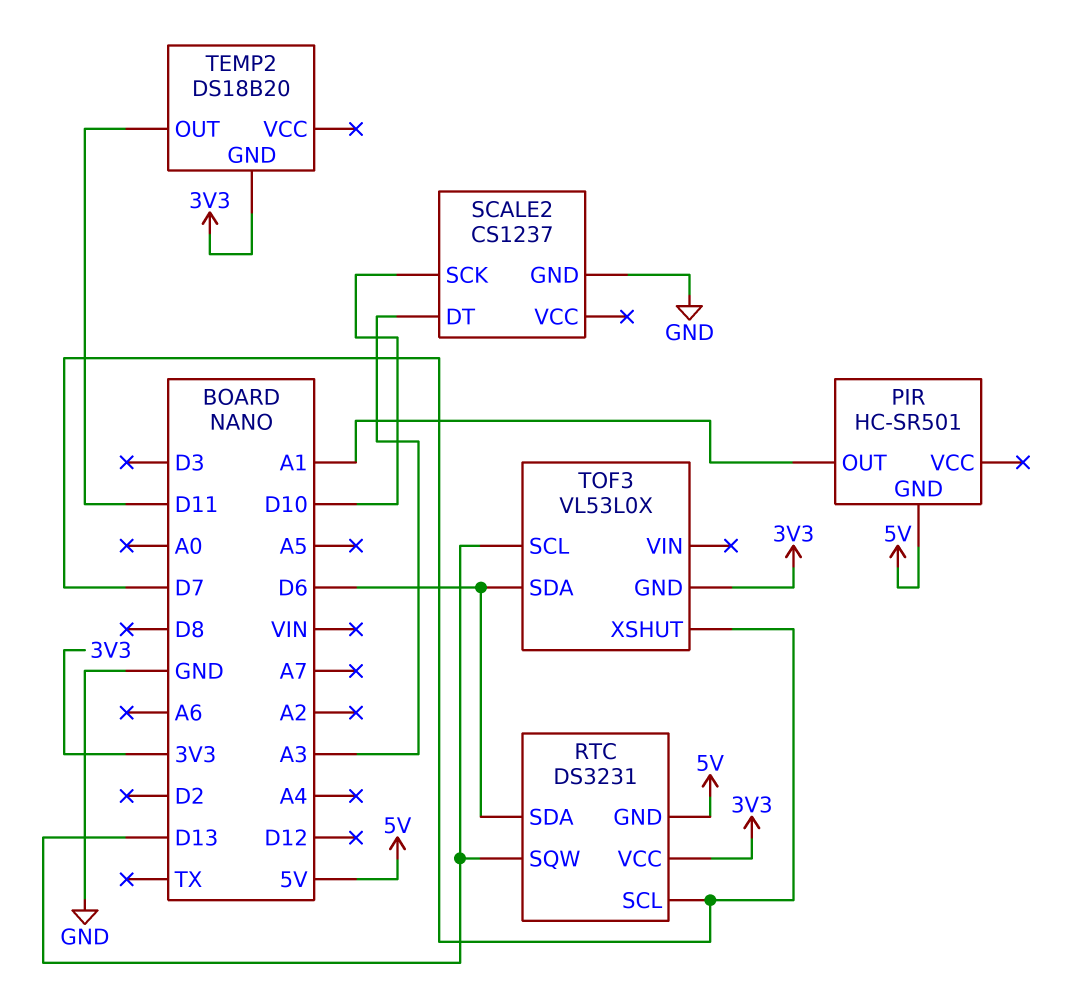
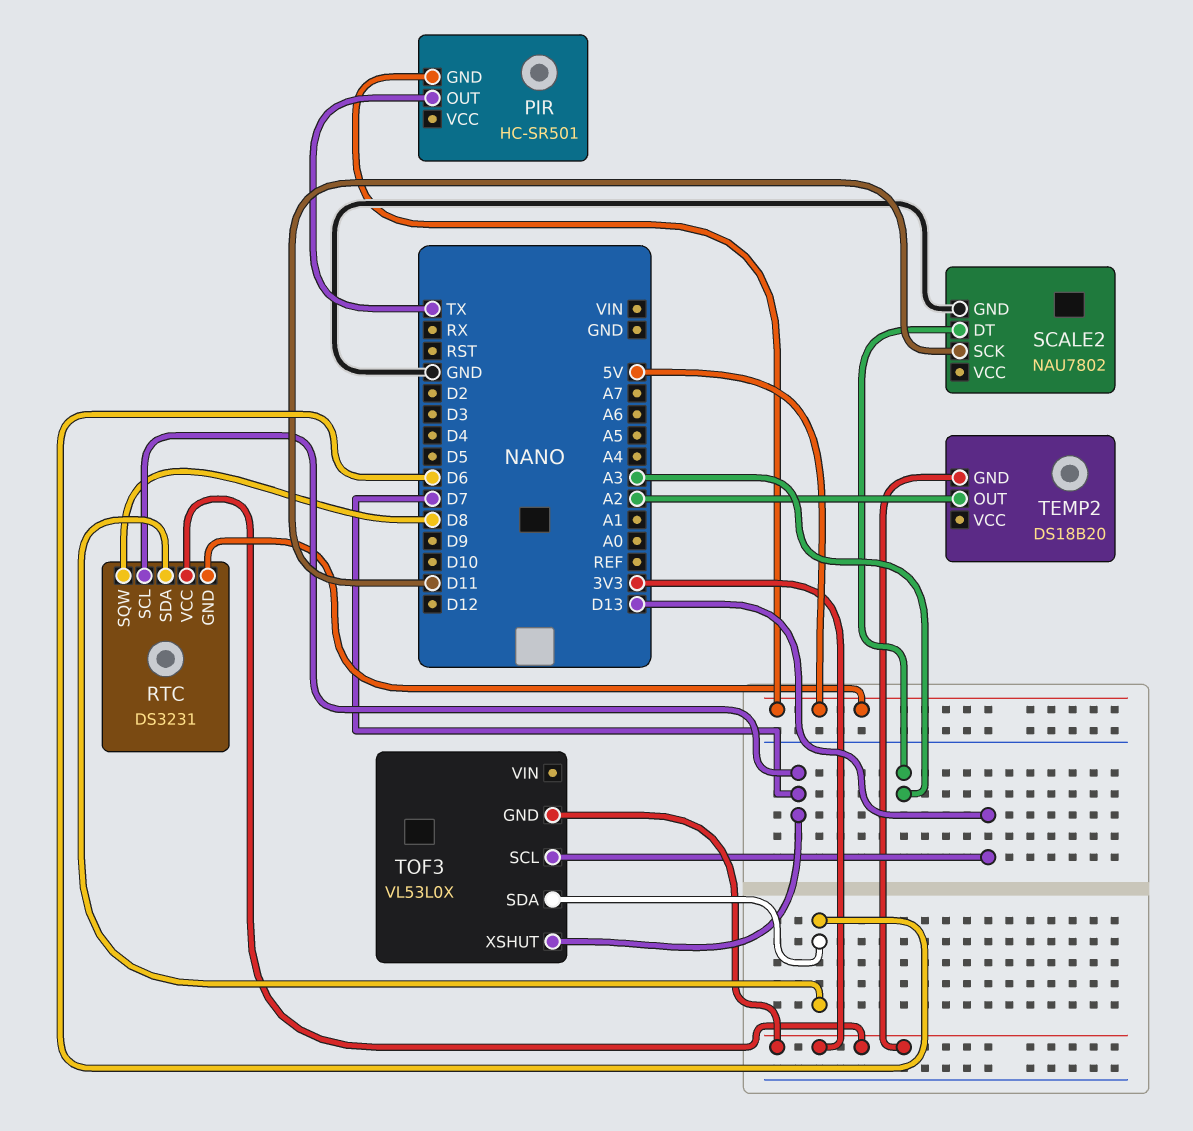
PIR pin OUT: A1 -> TX
RTC pin SQW: D13 -> D8
SCALE2: CS1237 -> NAU7802
SCALE2 pin SCK: D10 -> D11
TEMP2 pin OUT: D11 -> A2

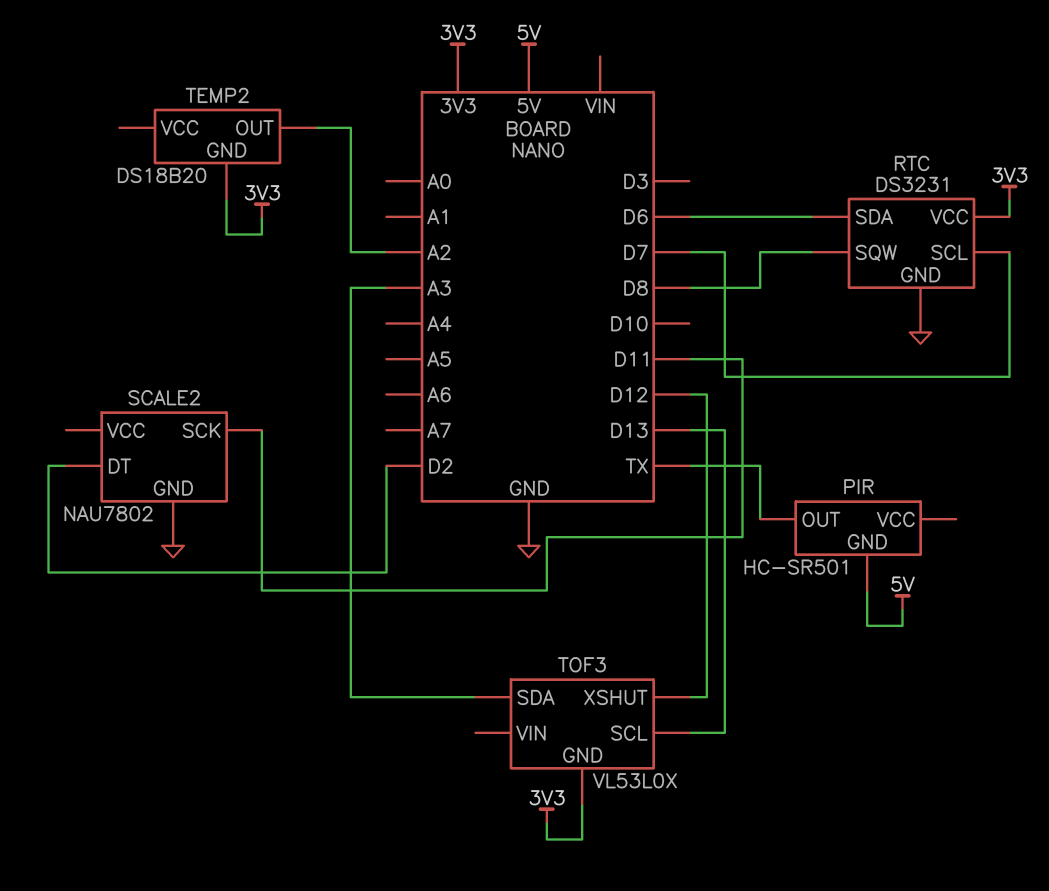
RTC pin GND: 5V -> GND
SCALE2 pin DT: A3 -> D2
TOF3 pin SDA: D6 -> A3
TOF3 pin XSHUT: D7 -> D12

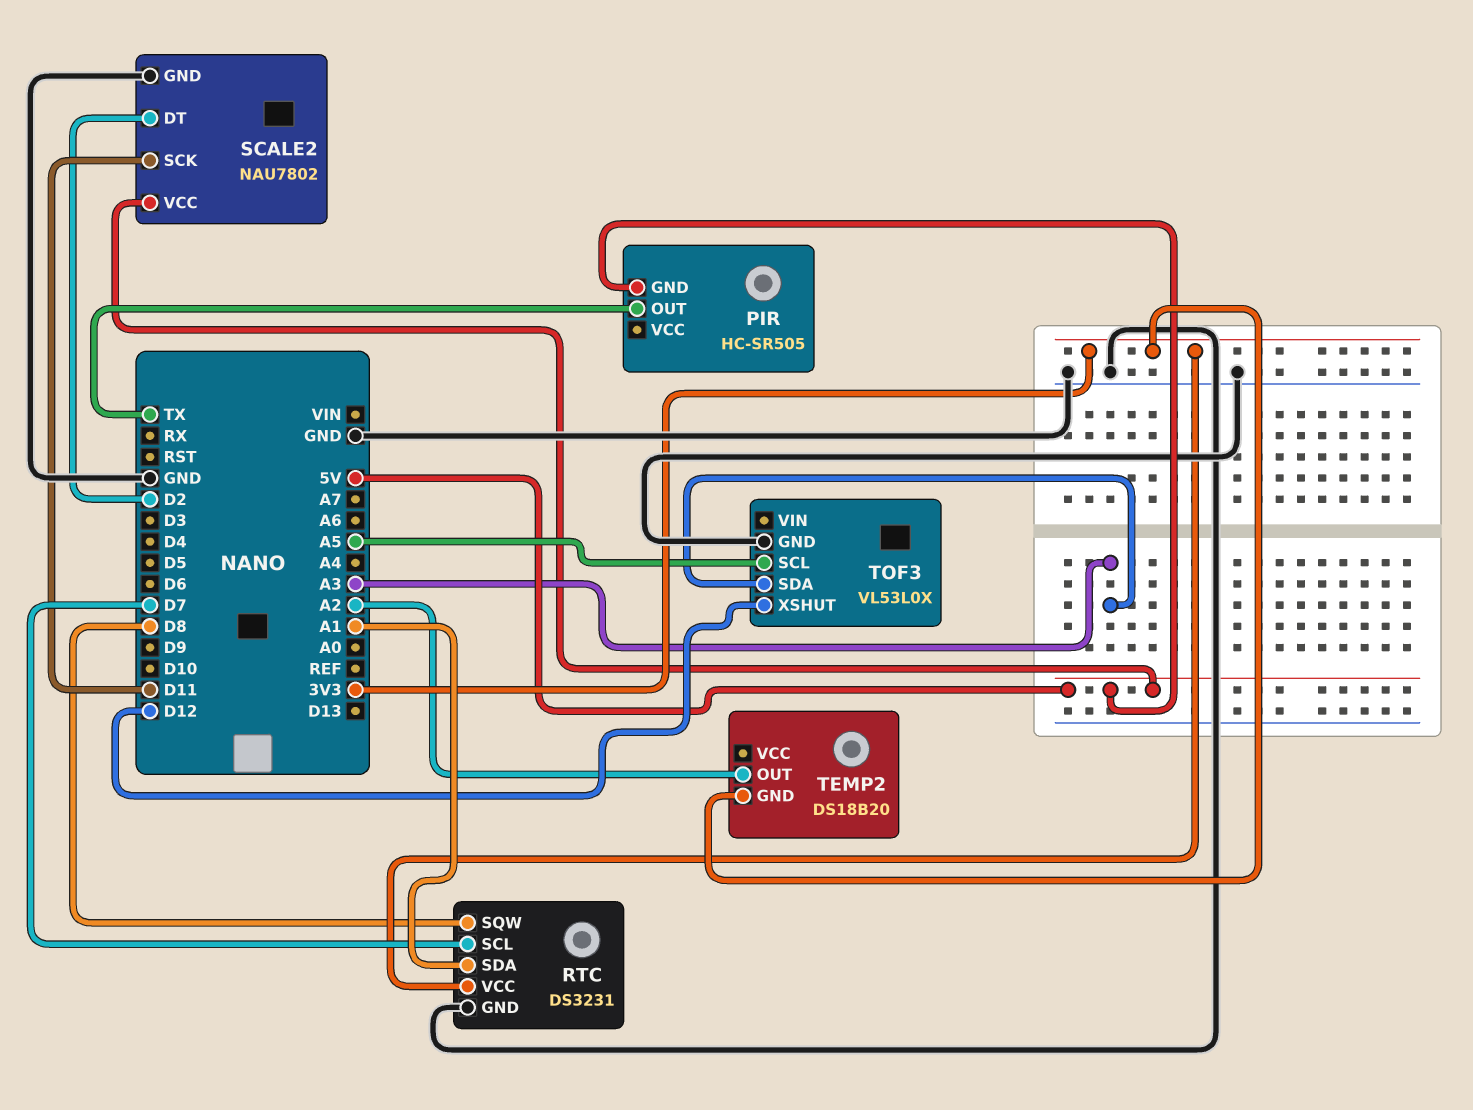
PIR: HC-SR501 -> HC-SR505
RTC pin SDA: D6 -> A1
SCALE2 pin VCC: none -> 5V
TOF3 pin GND: 3V3 -> GND
TOF3 pin SCL: D13 -> A5

